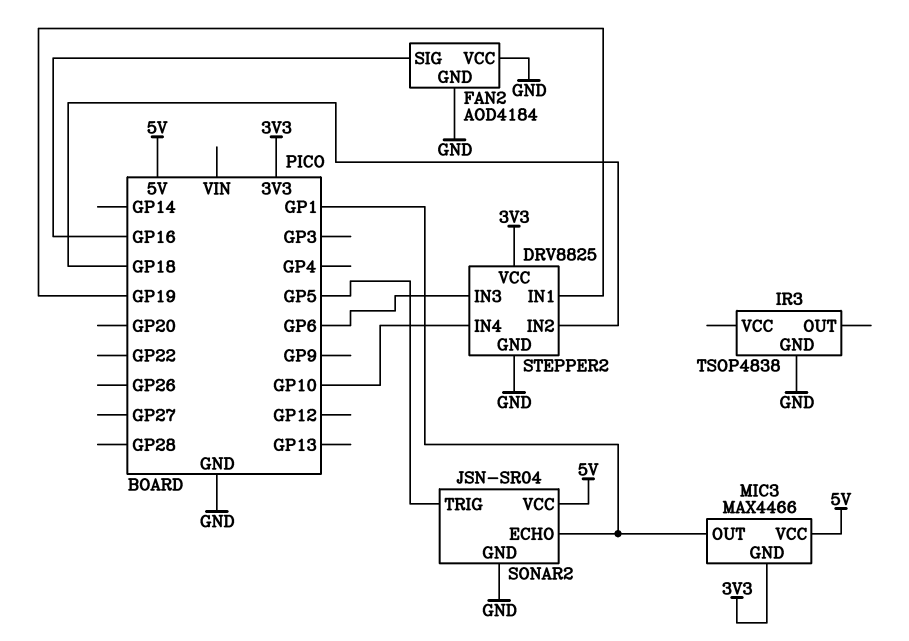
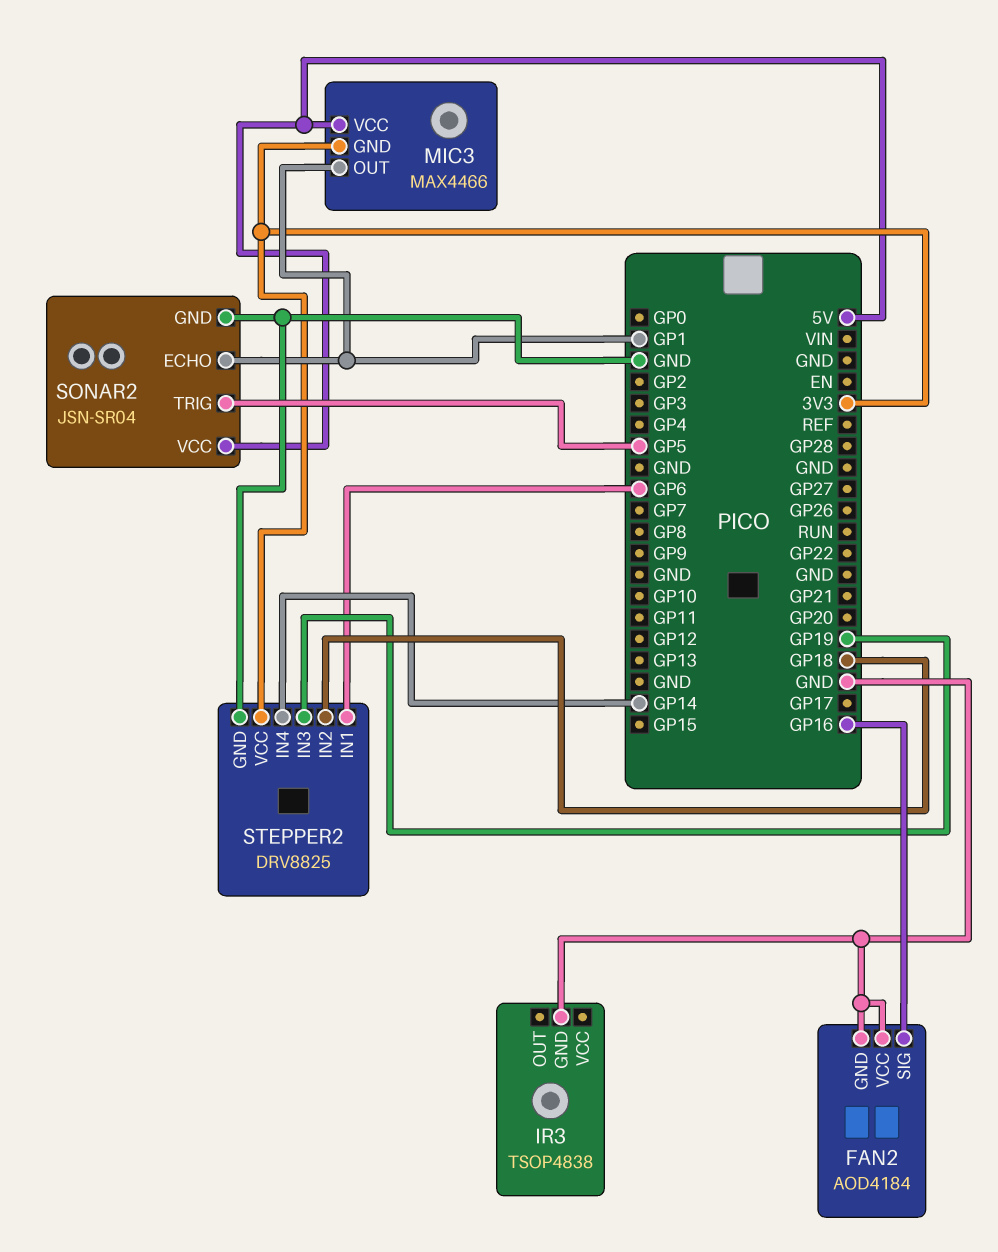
STEPPER2 pin IN1: GP19 -> GP6
STEPPER2 pin IN3: GP6 -> GP19
STEPPER2 pin IN4: GP10 -> GP14

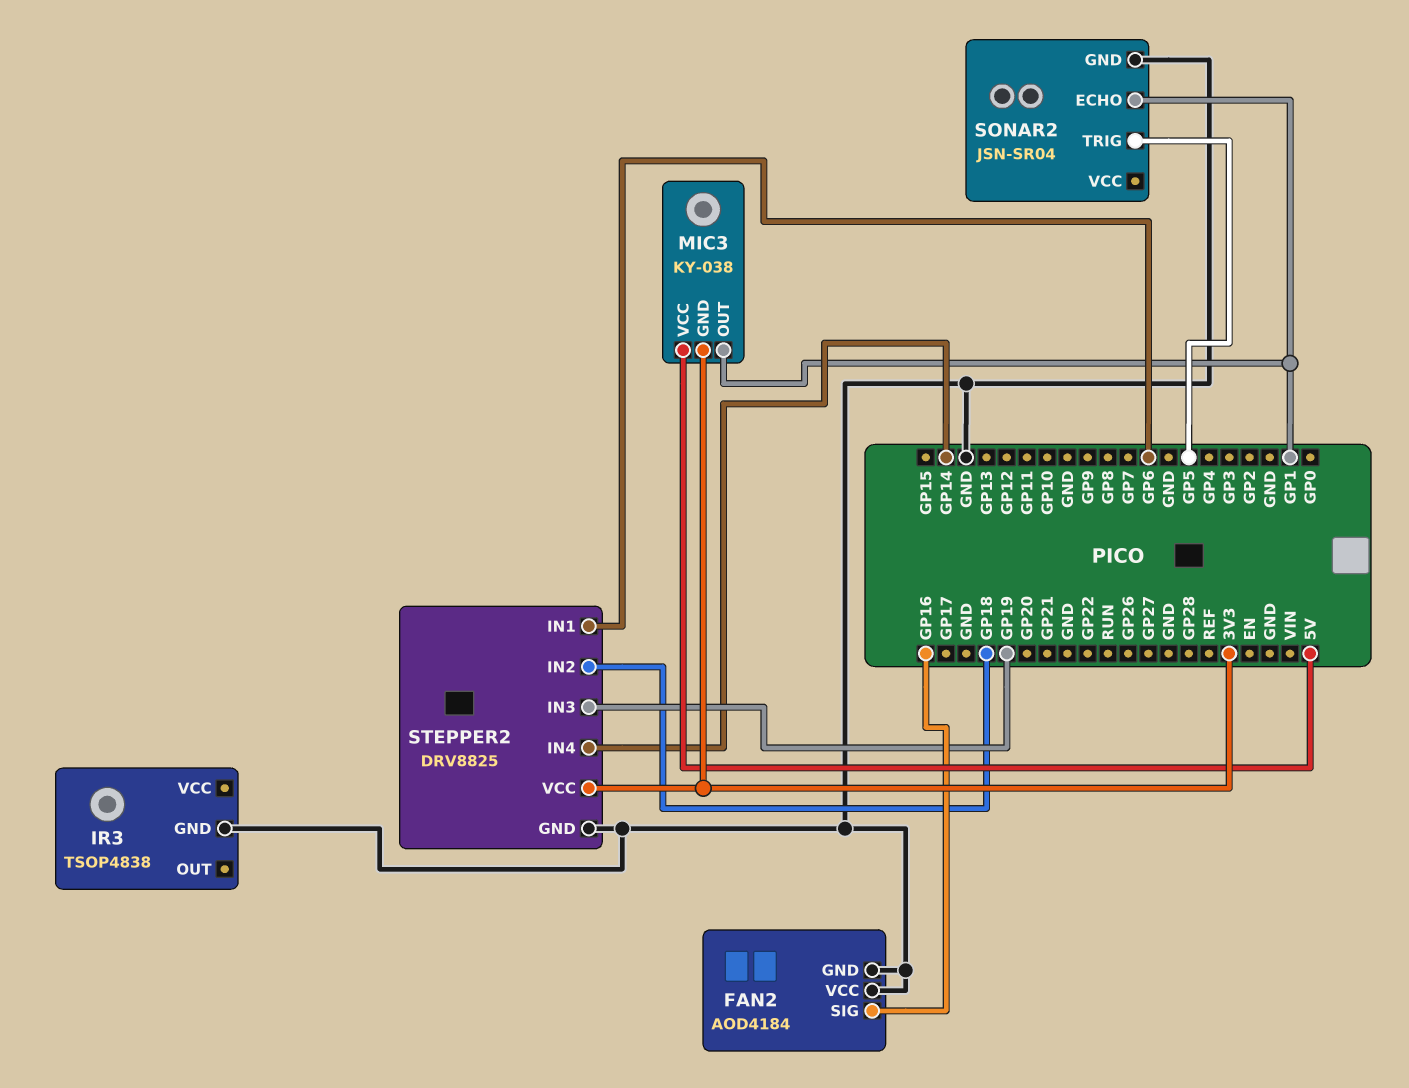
MIC3: MAX4466 -> KY-038
SONAR2 pin VCC: 5V -> none

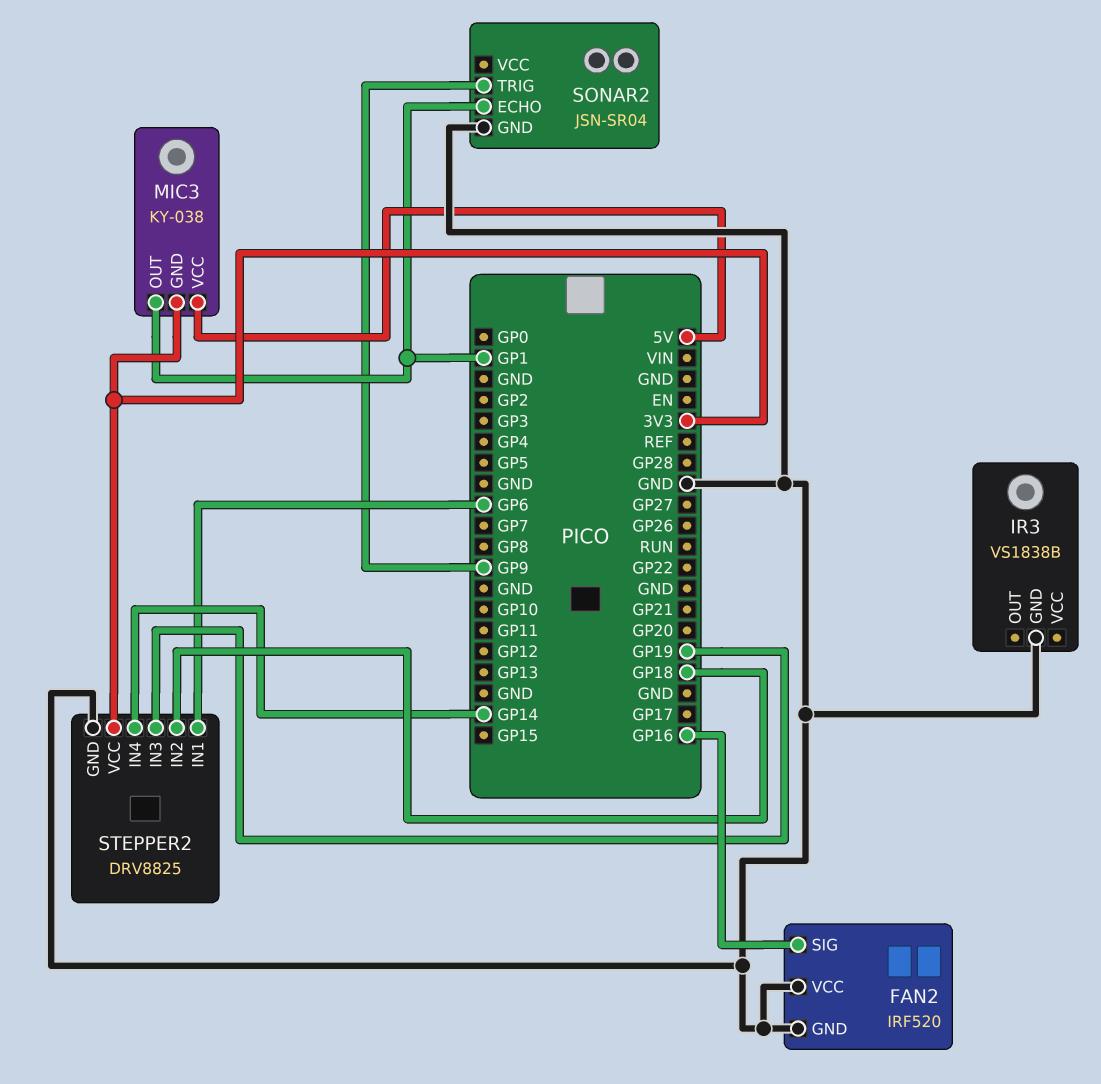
FAN2: AOD4184 -> IRF520
IR3: TSOP4838 -> VS1838B
SONAR2 pin TRIG: GP5 -> GP9

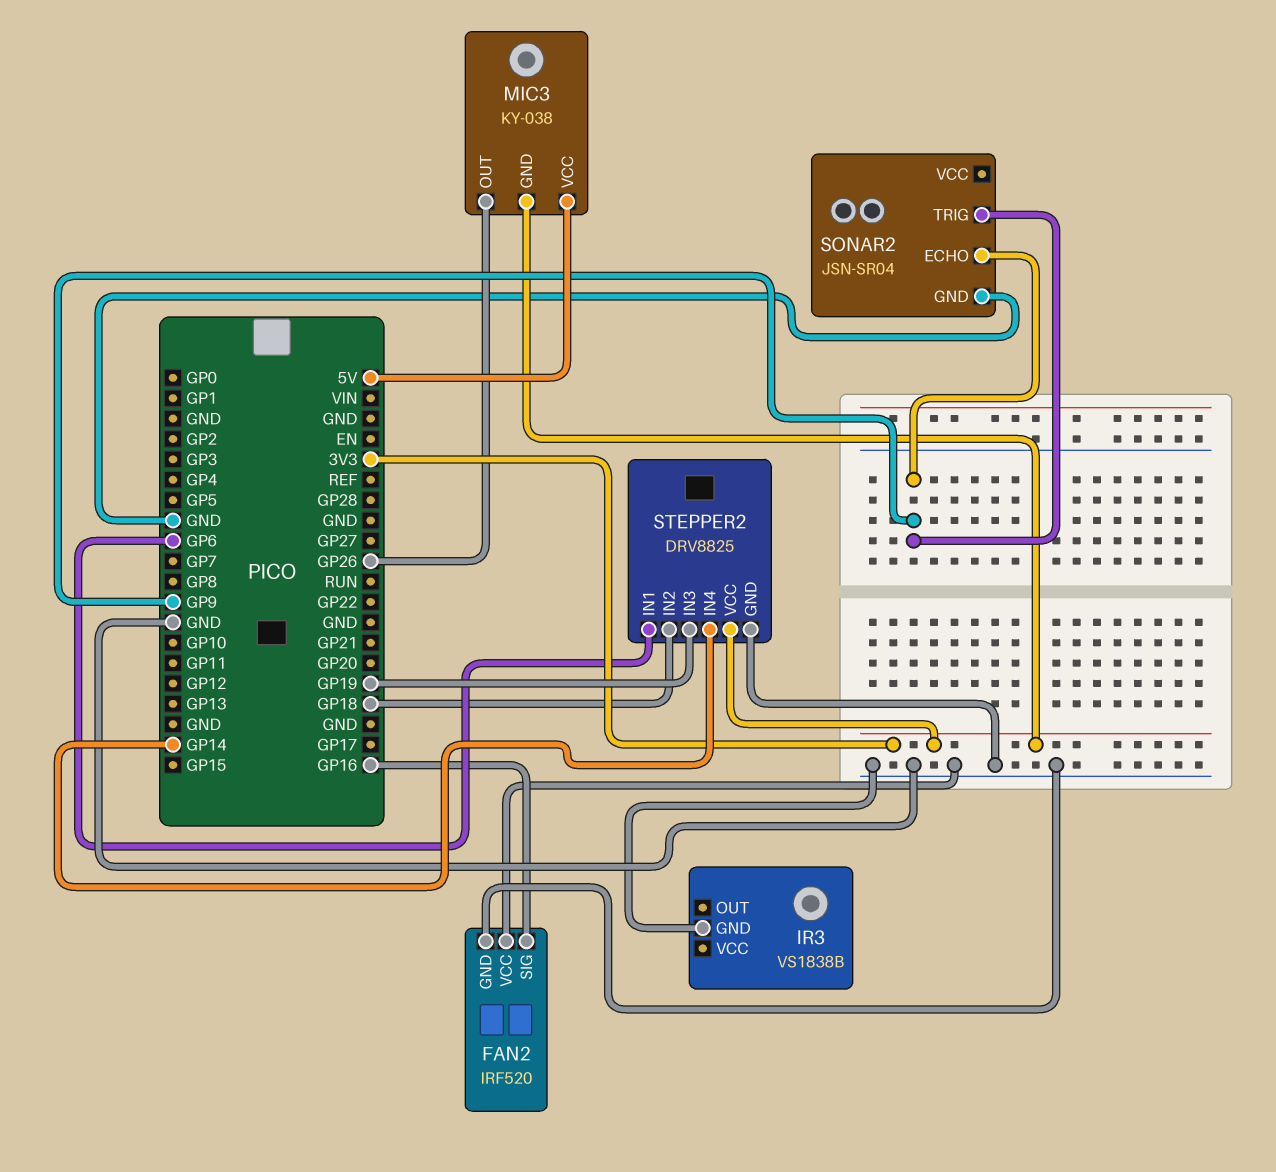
MIC3 pin OUT: GP1 -> GP26
SONAR2 pin ECHO: GP1 -> GP9

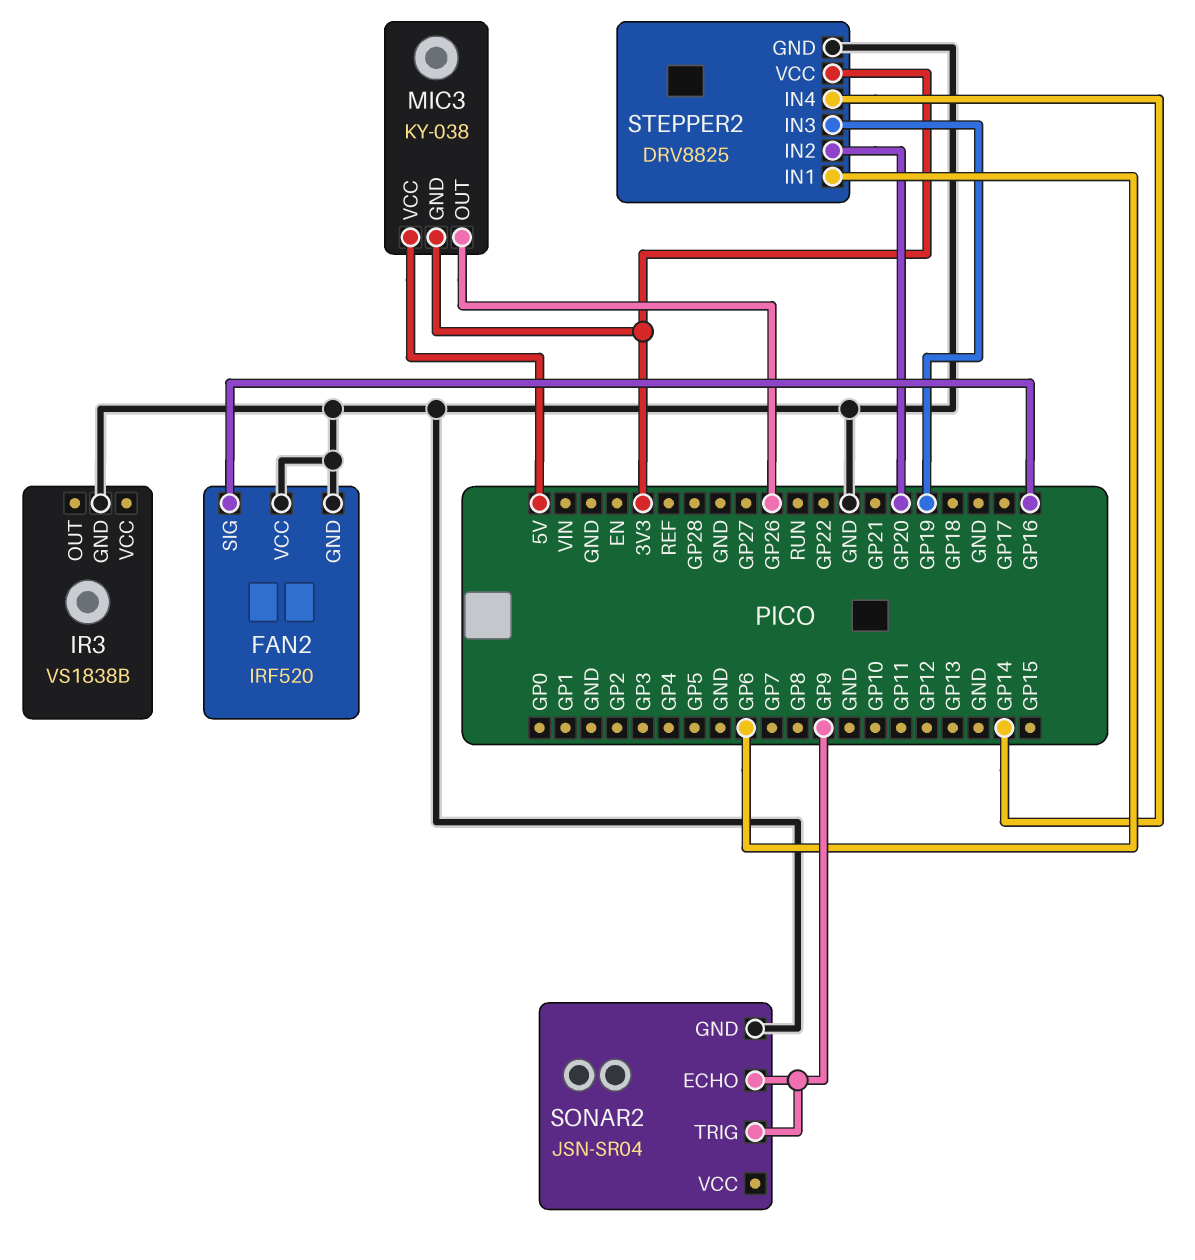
STEPPER2 pin IN2: GP18 -> GP20

